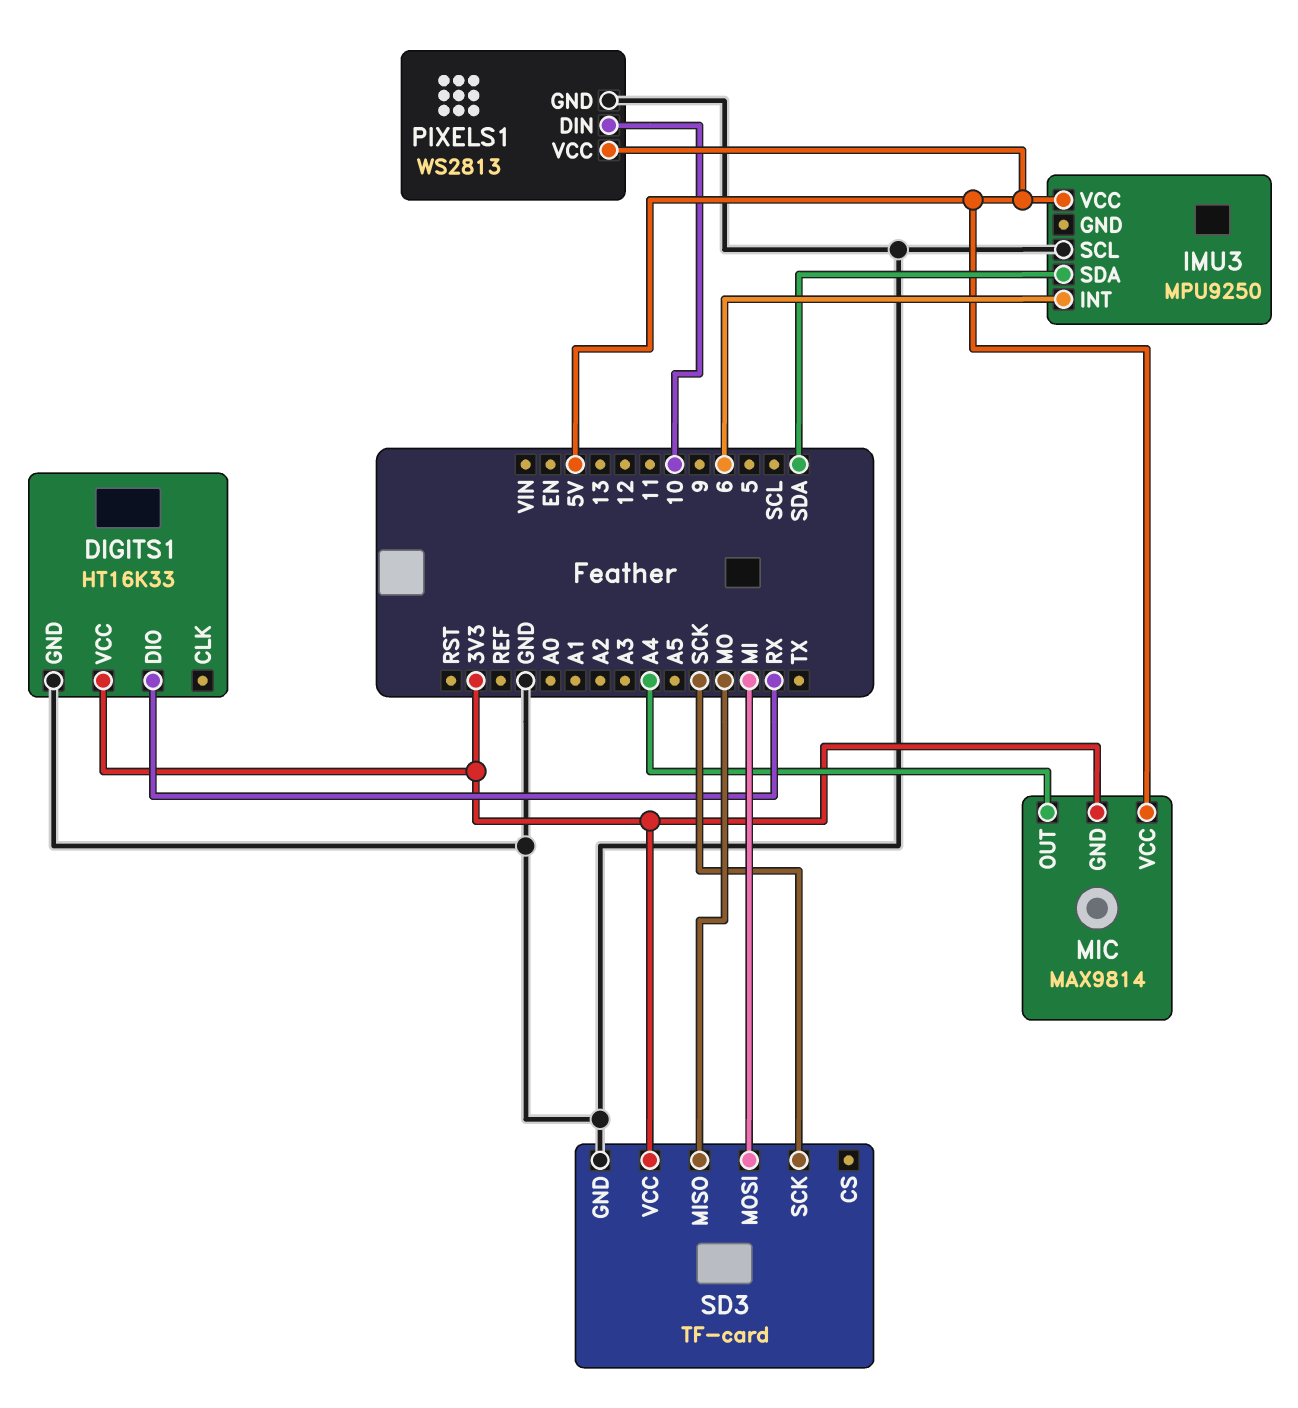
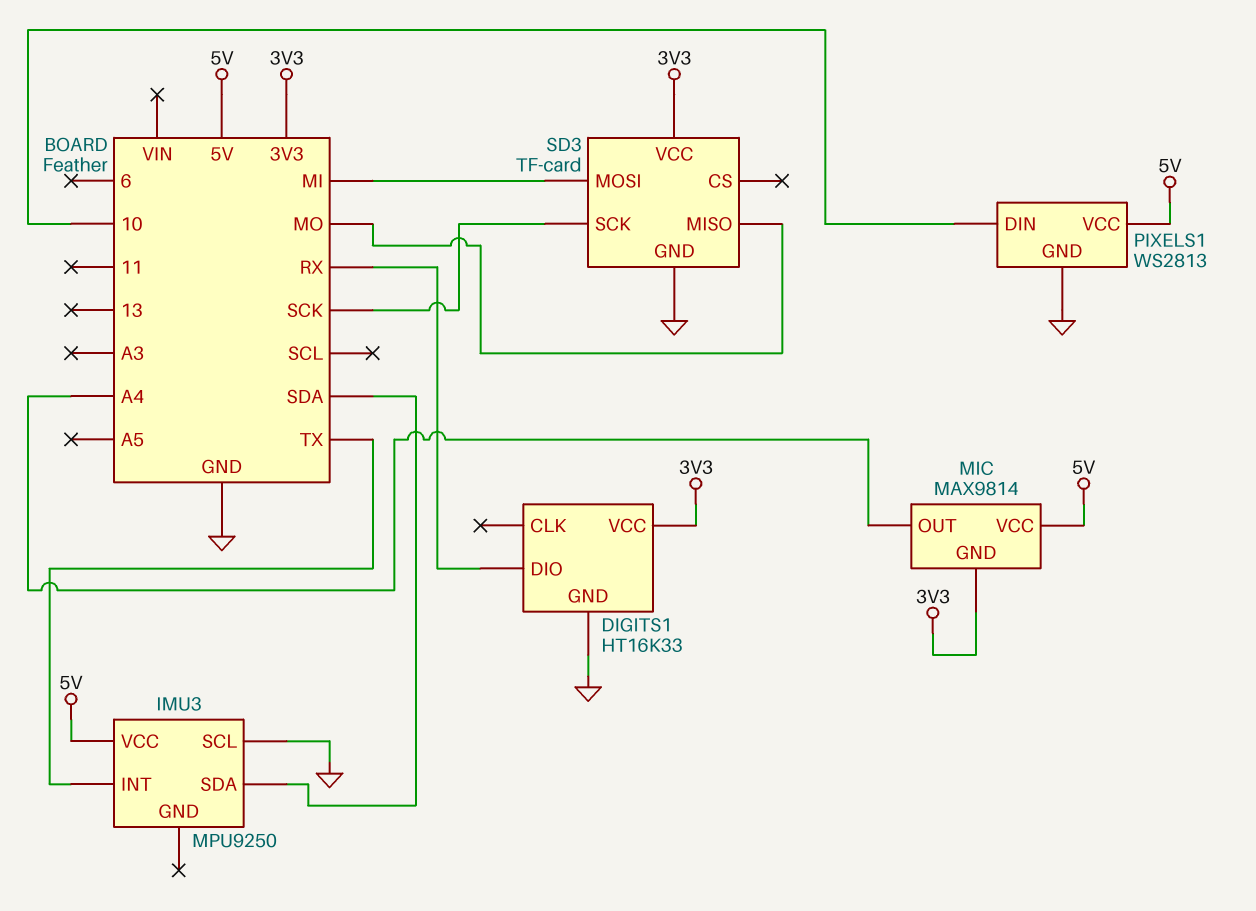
IMU3 pin INT: 6 -> TX

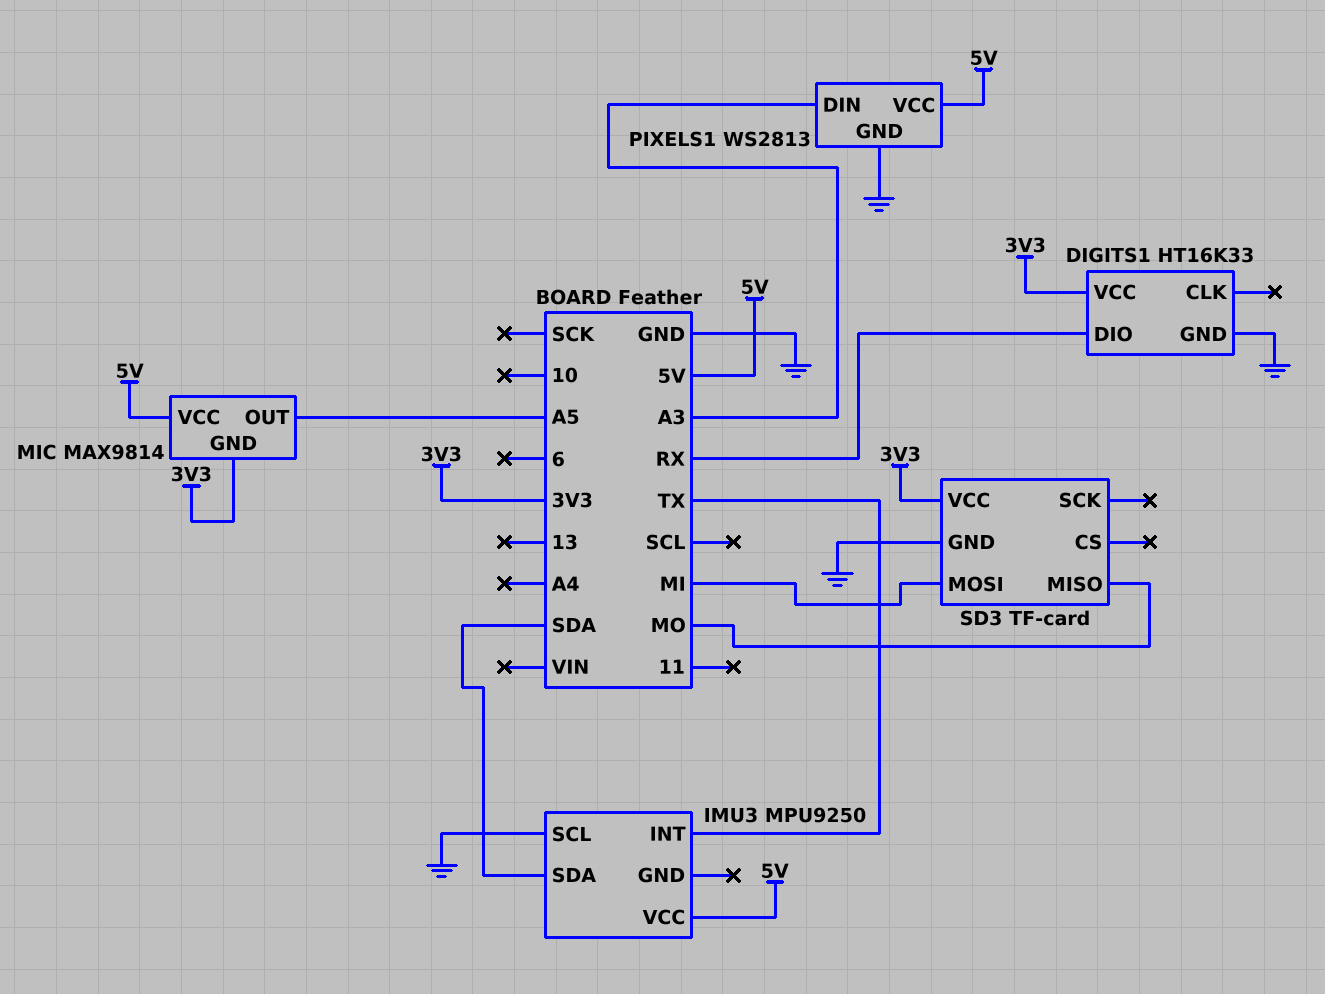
MIC pin OUT: A4 -> A5
PIXELS1 pin DIN: 10 -> A3
SD3 pin SCK: SCK -> none

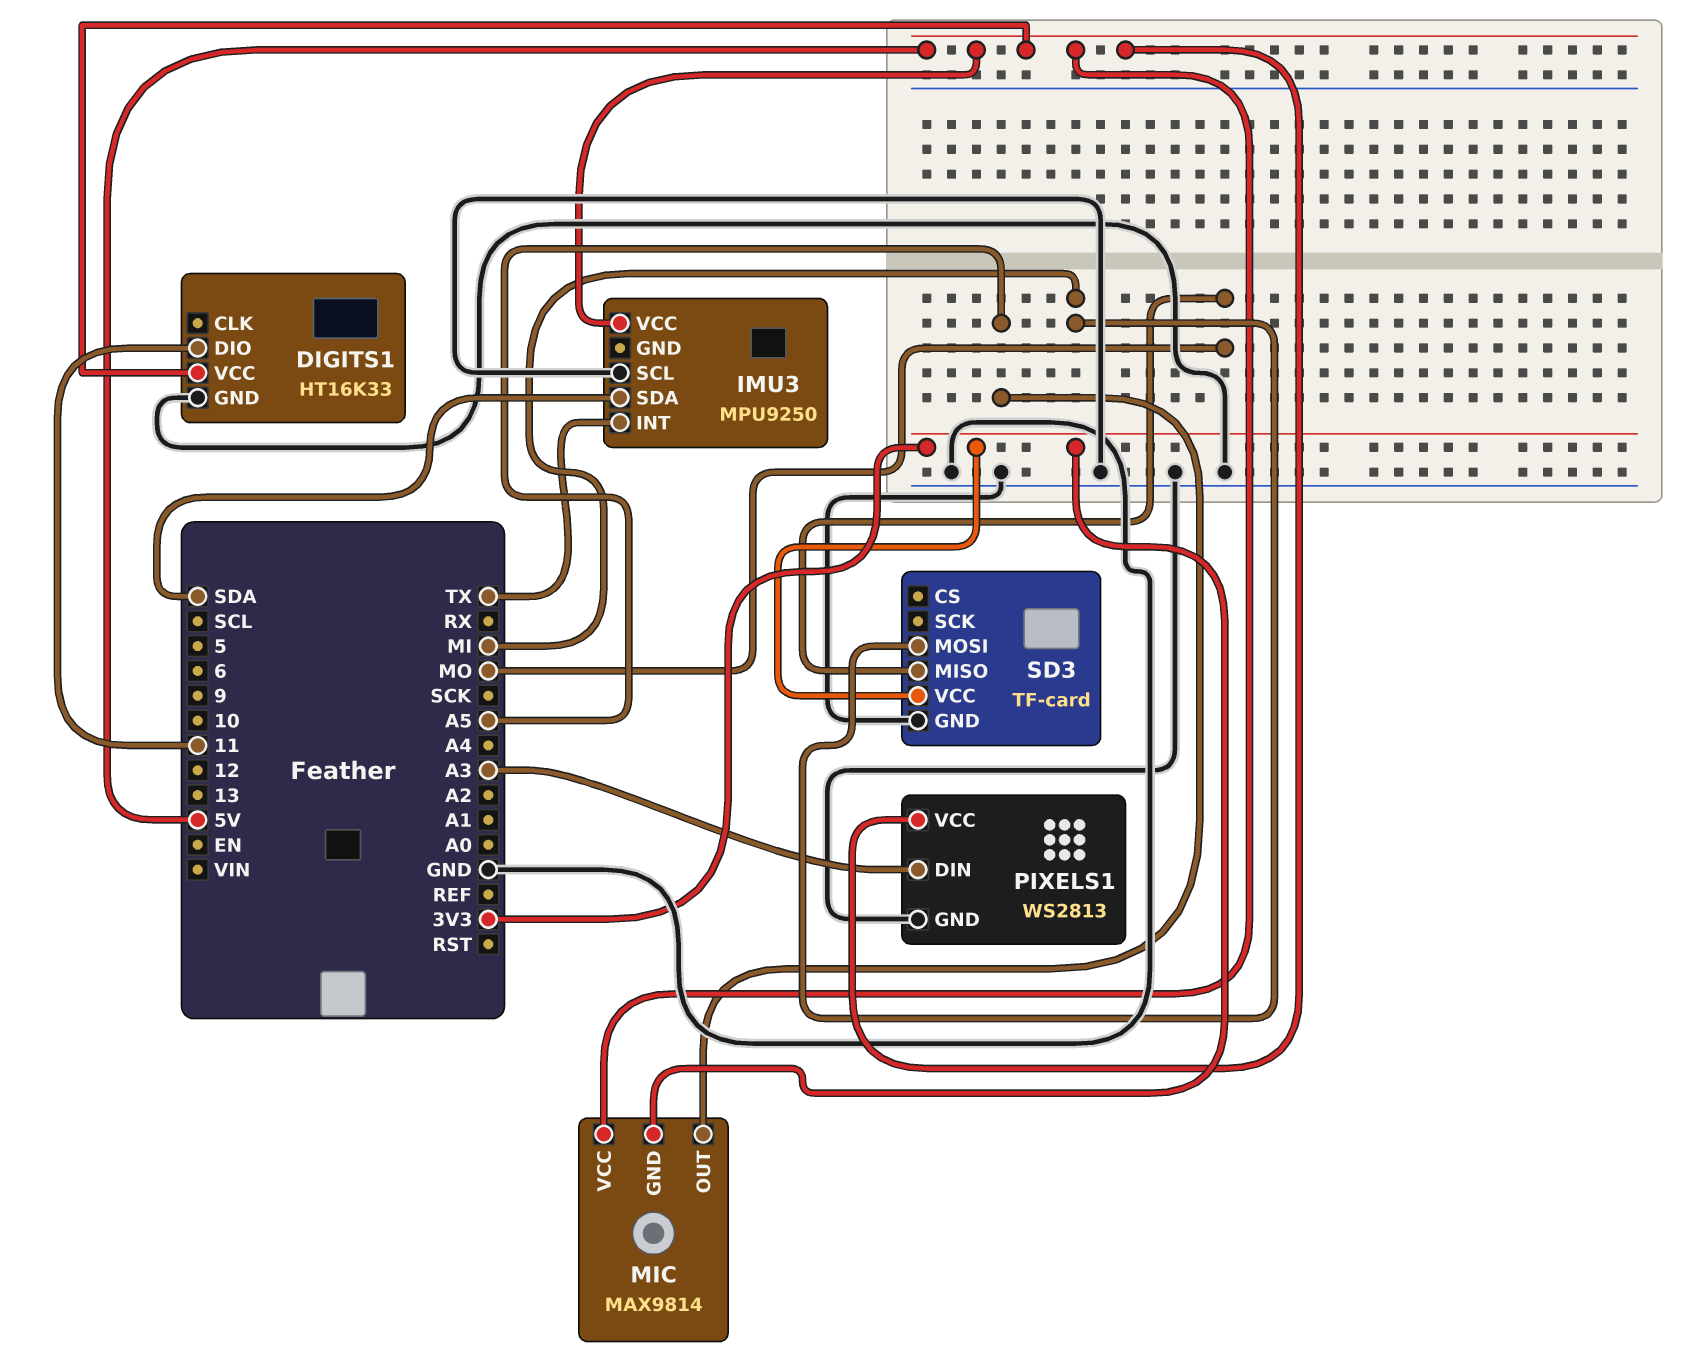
DIGITS1 pin DIO: RX -> 11
DIGITS1 pin VCC: 3V3 -> 5V

